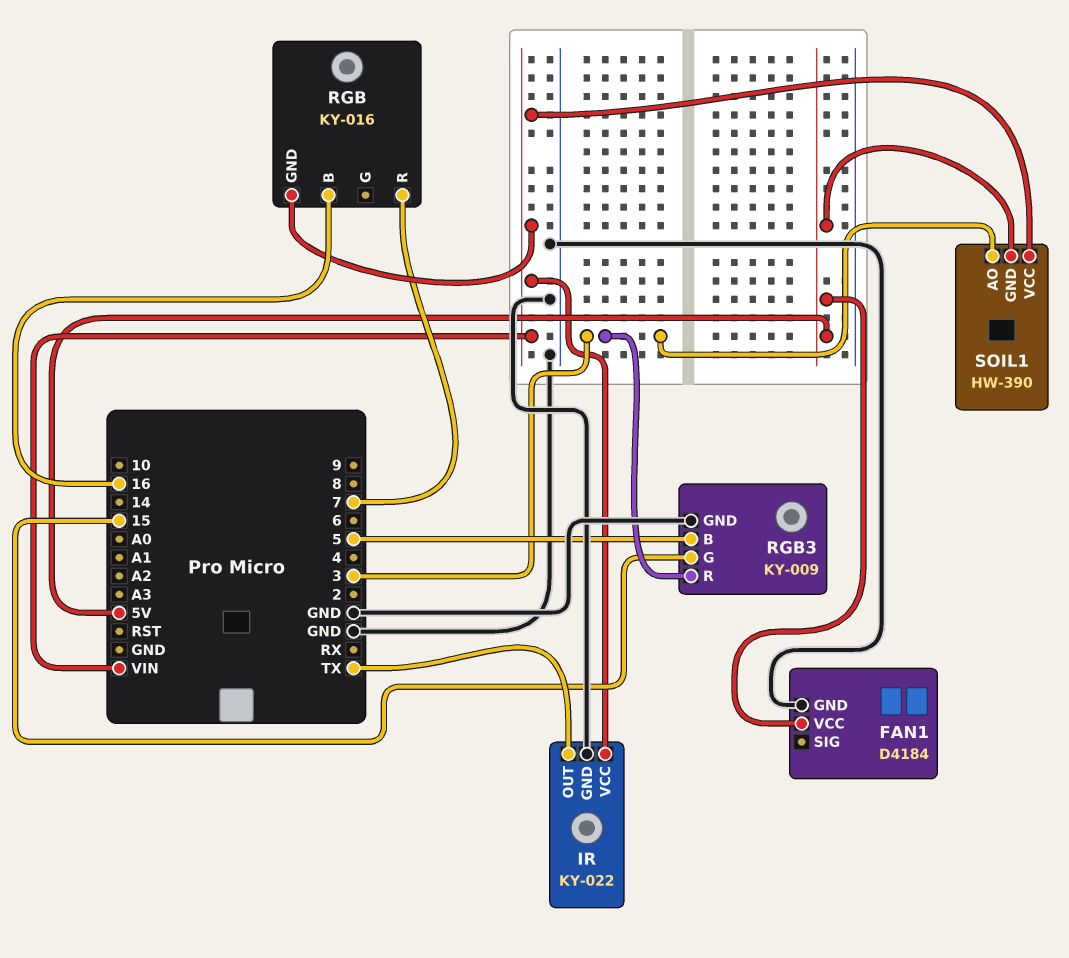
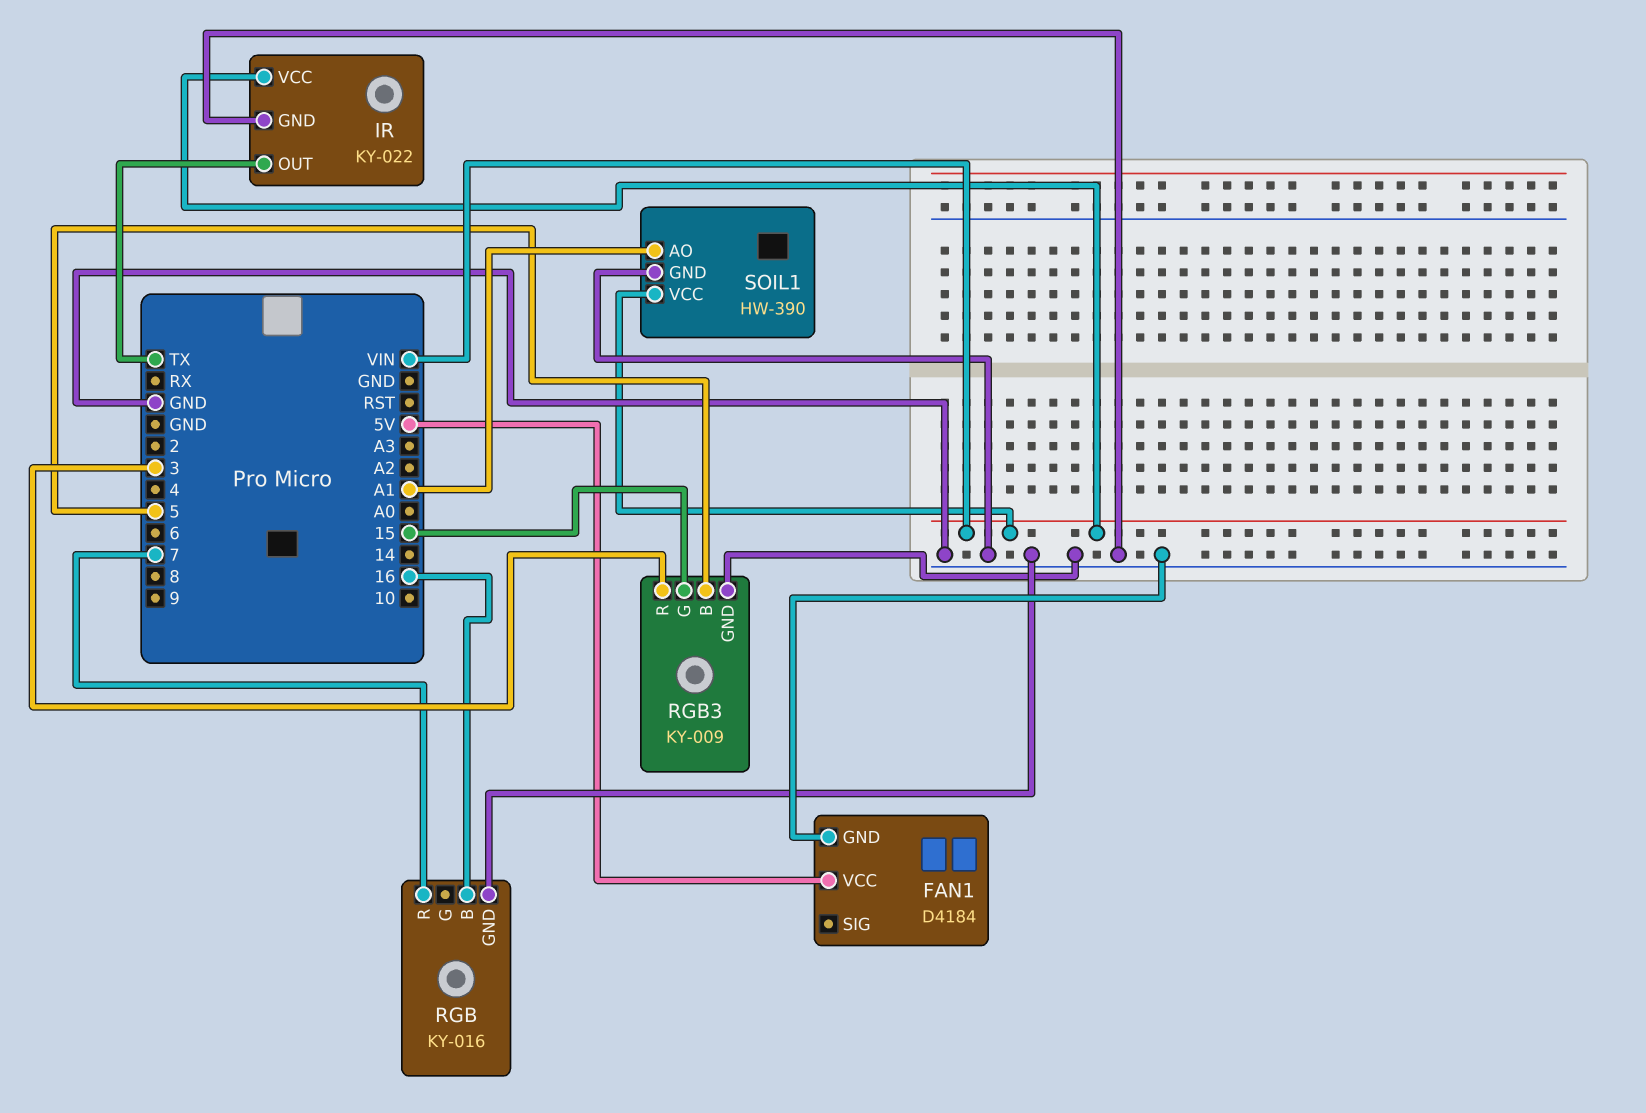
RGB pin GND: VIN -> GND
SOIL1 pin AO: 3 -> A1
SOIL1 pin GND: 5V -> GND

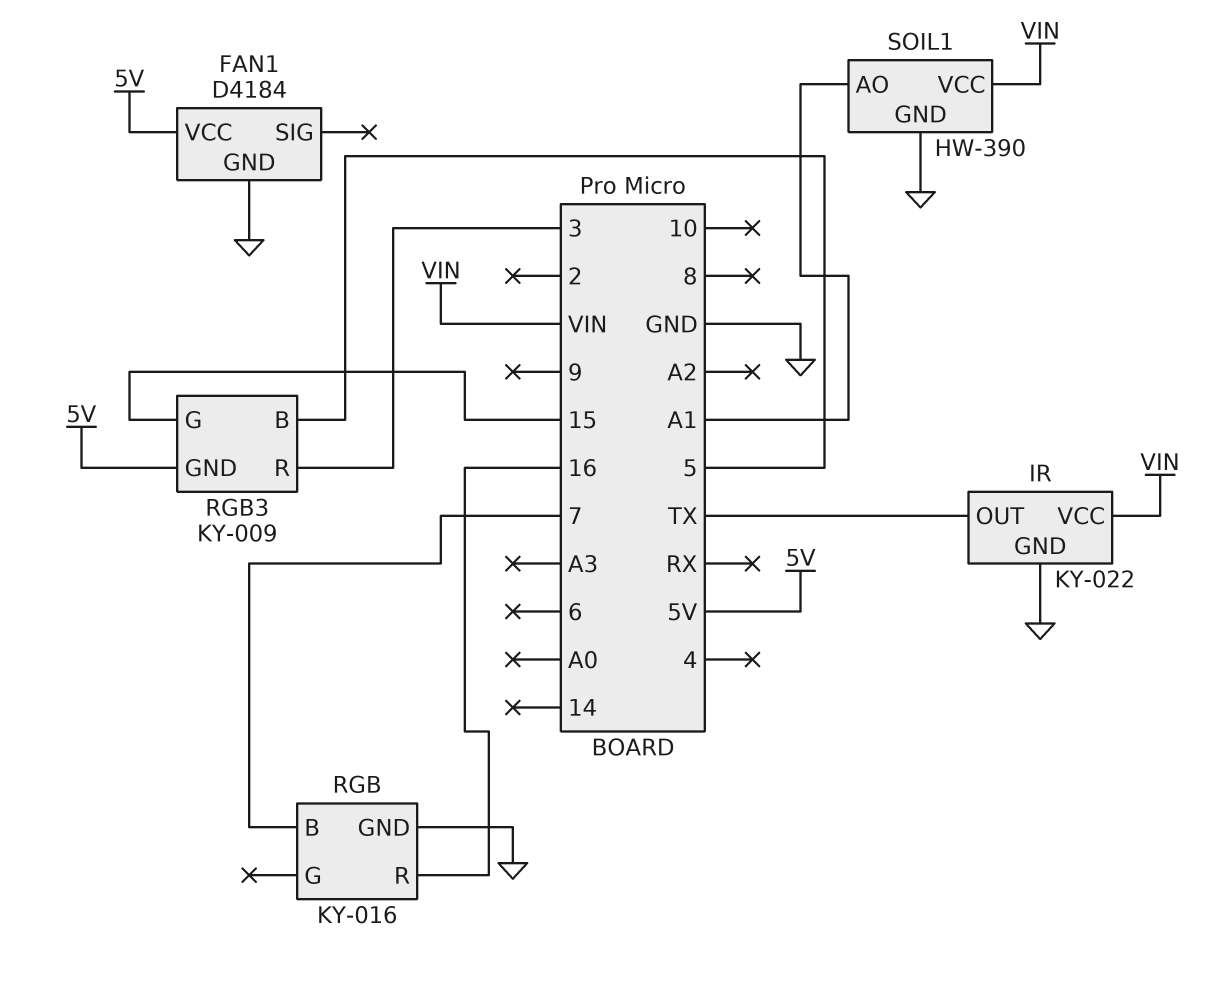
RGB pin B: 16 -> 7
RGB pin R: 7 -> 16
RGB3 pin GND: GND -> 5V

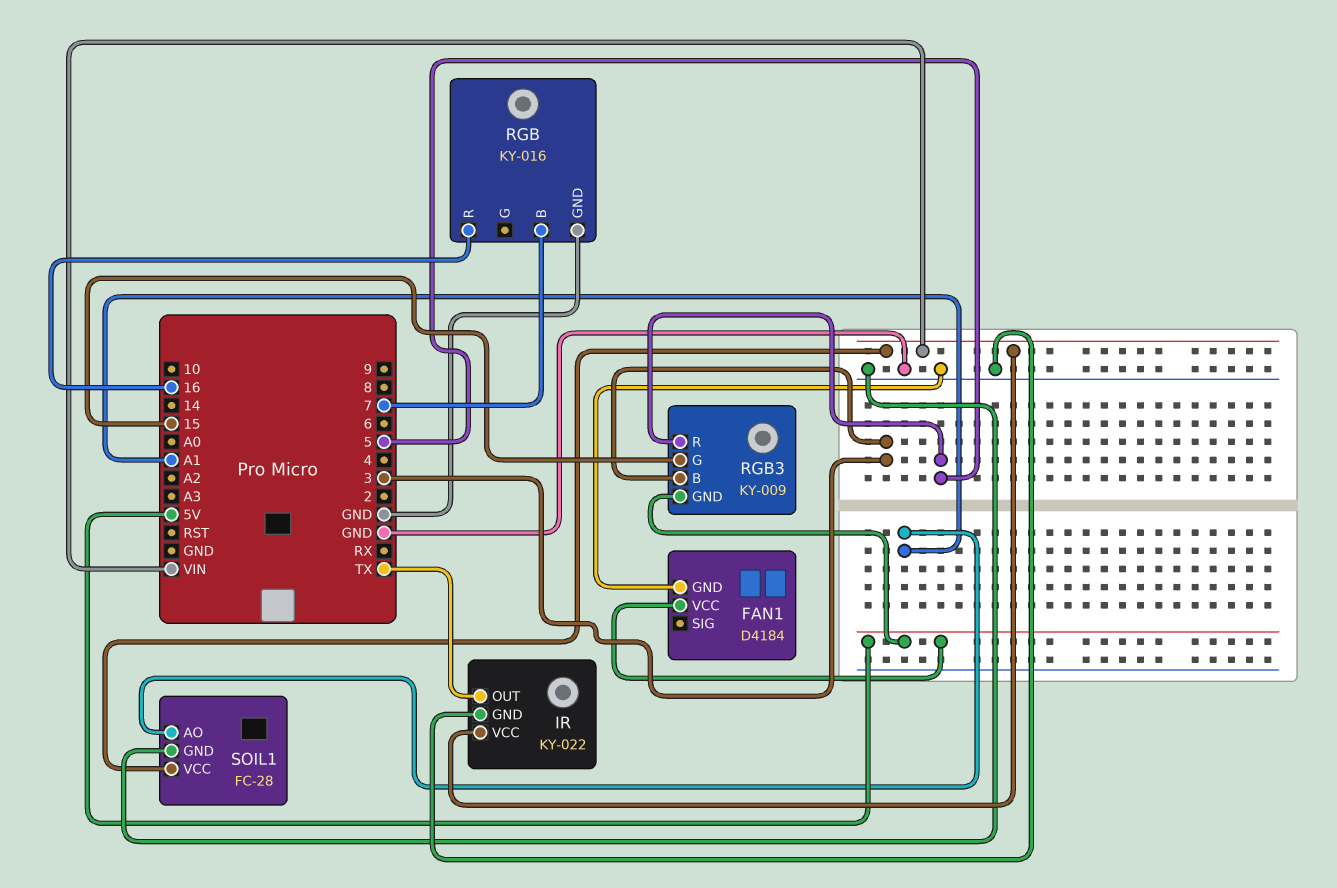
RGB3 pin B: 5 -> 3
RGB3 pin R: 3 -> 5
SOIL1: HW-390 -> FC-28

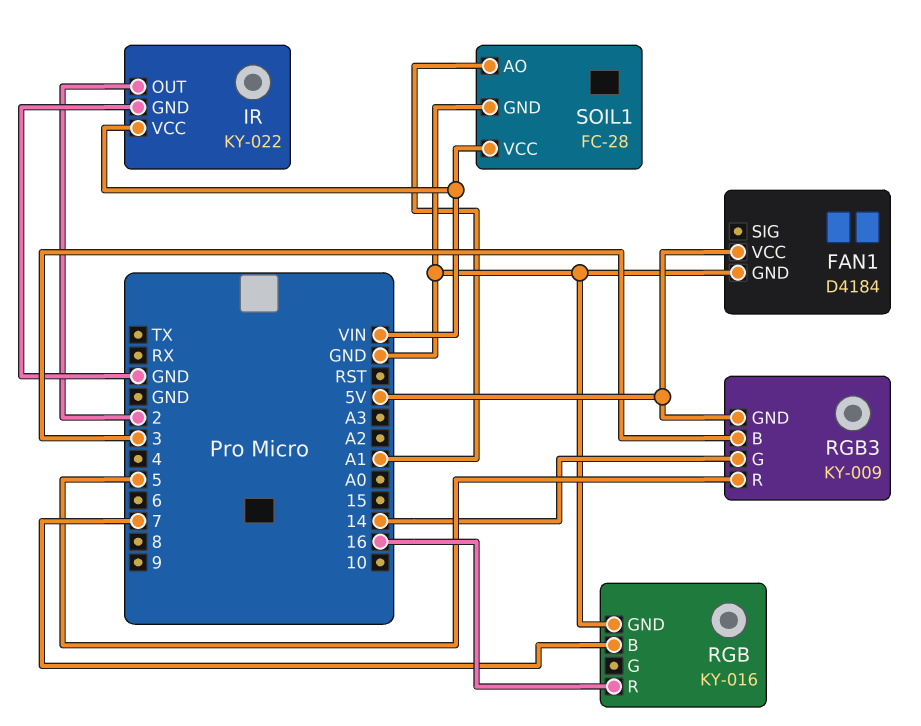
IR pin OUT: TX -> 2
RGB3 pin G: 15 -> 14

